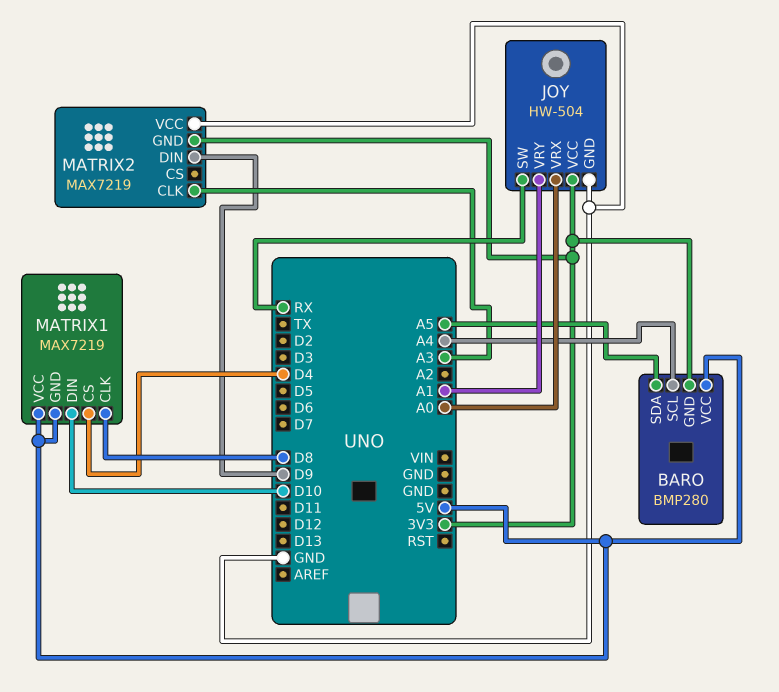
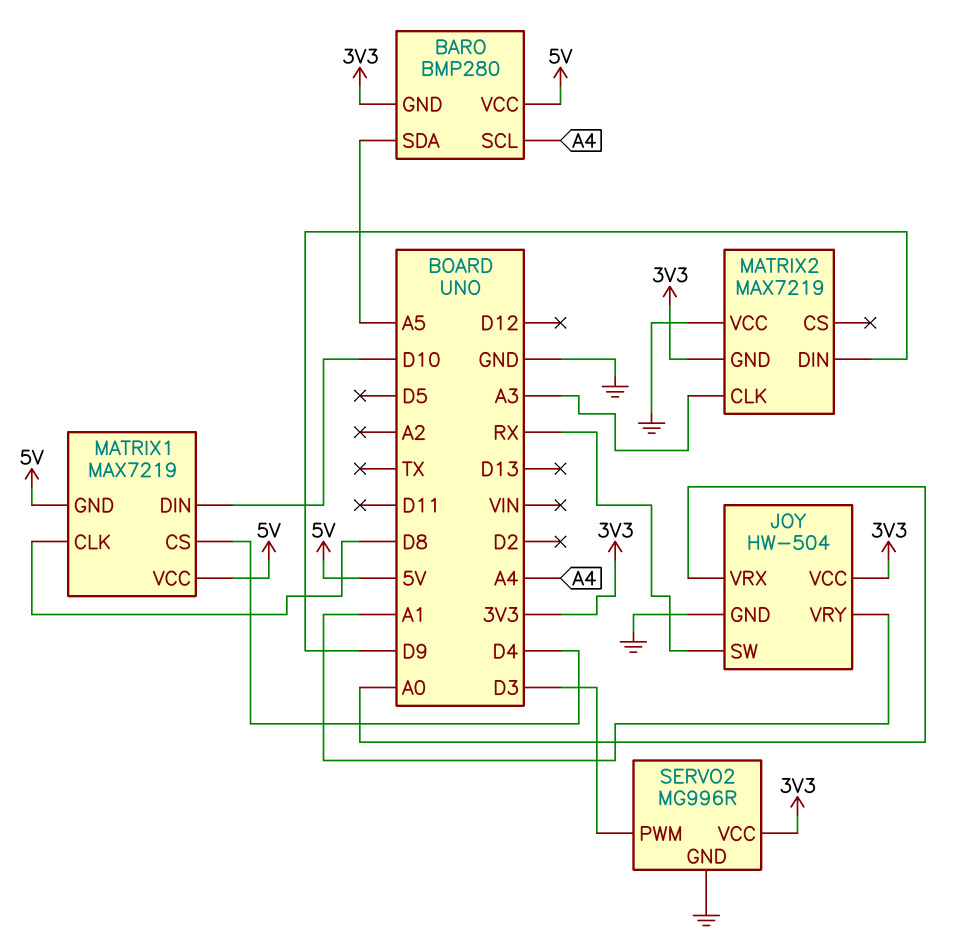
SERVO2: none -> MG996R
SERVO2 pin GND: none -> GND
SERVO2 pin PWM: none -> D3
SERVO2 pin VCC: none -> 3V3

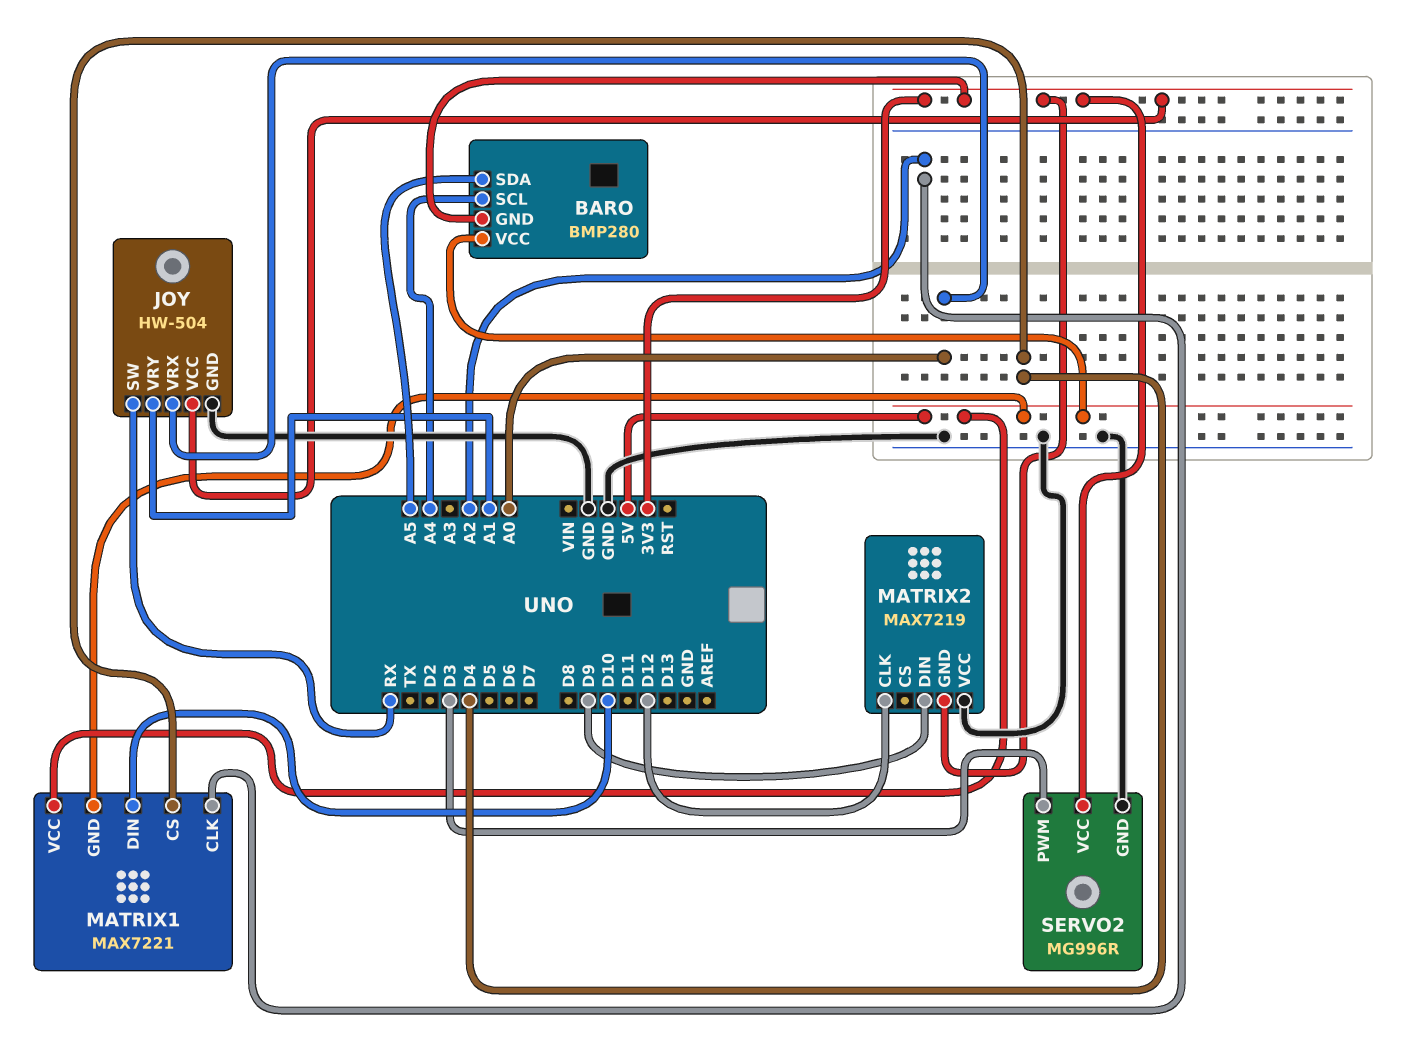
MATRIX1: MAX7219 -> MAX7221
MATRIX1 pin CLK: D8 -> A2
MATRIX2 pin CLK: A3 -> D12

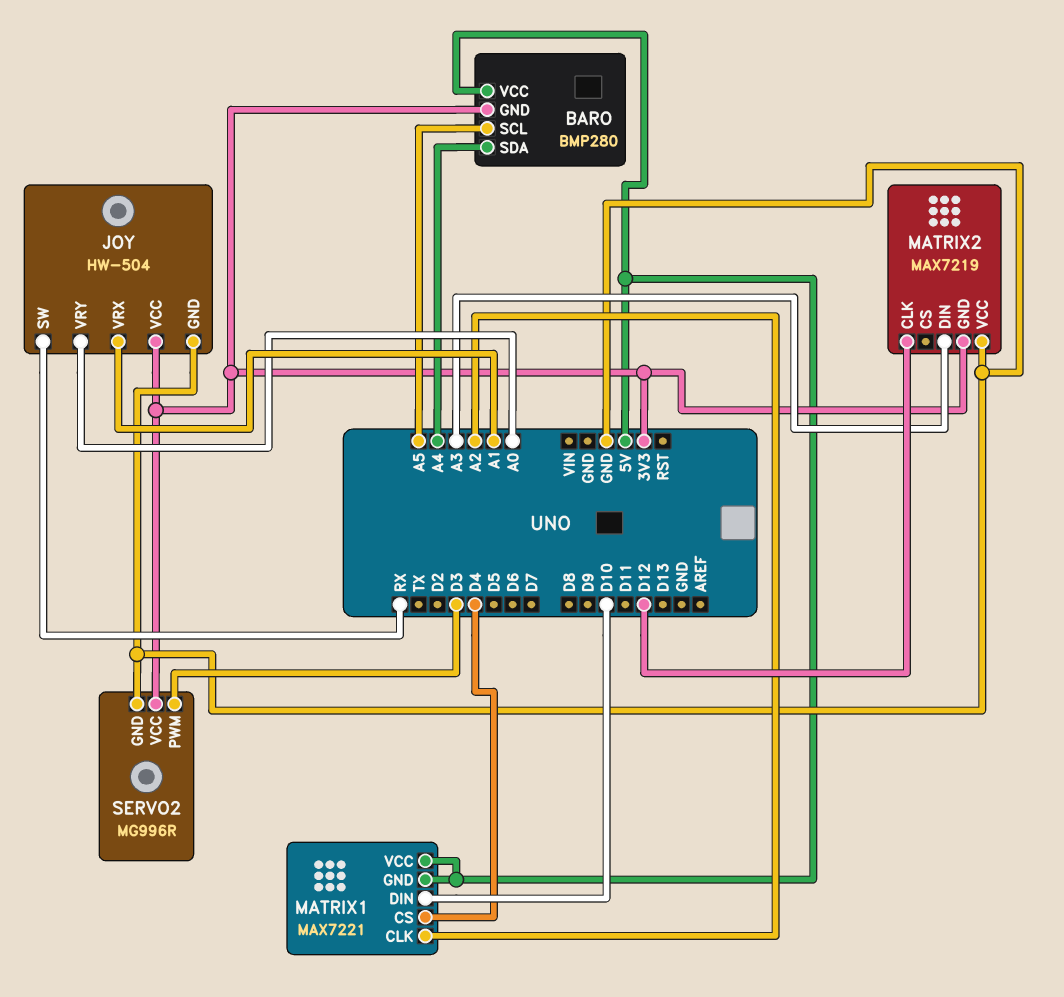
BARO pin SCL: A4 -> A5
BARO pin SDA: A5 -> A4
JOY pin VRX: A0 -> A1
JOY pin VRY: A1 -> A0
MATRIX2 pin DIN: D9 -> A3

